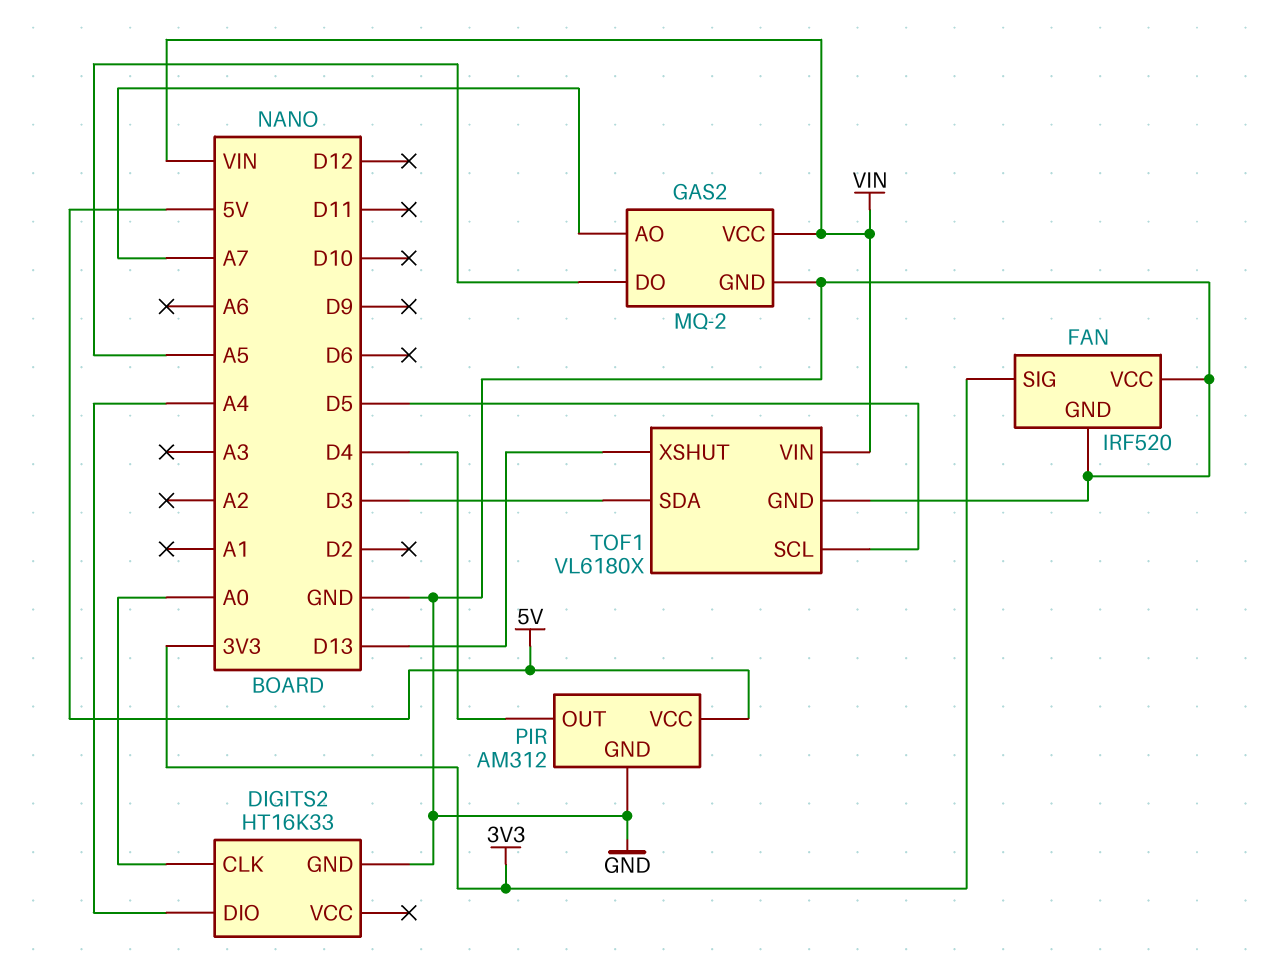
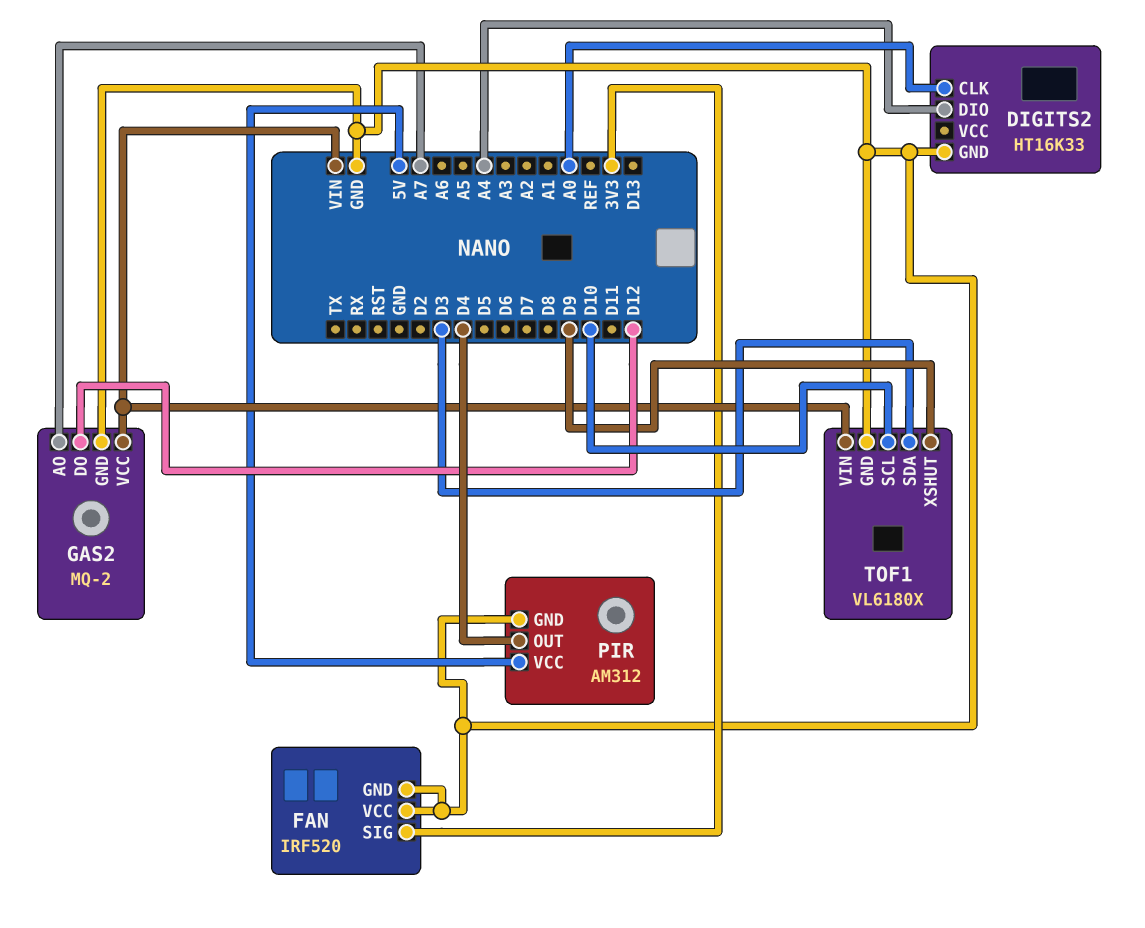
GAS2 pin DO: A5 -> D12
TOF1 pin SCL: D5 -> D10
TOF1 pin XSHUT: D13 -> D9

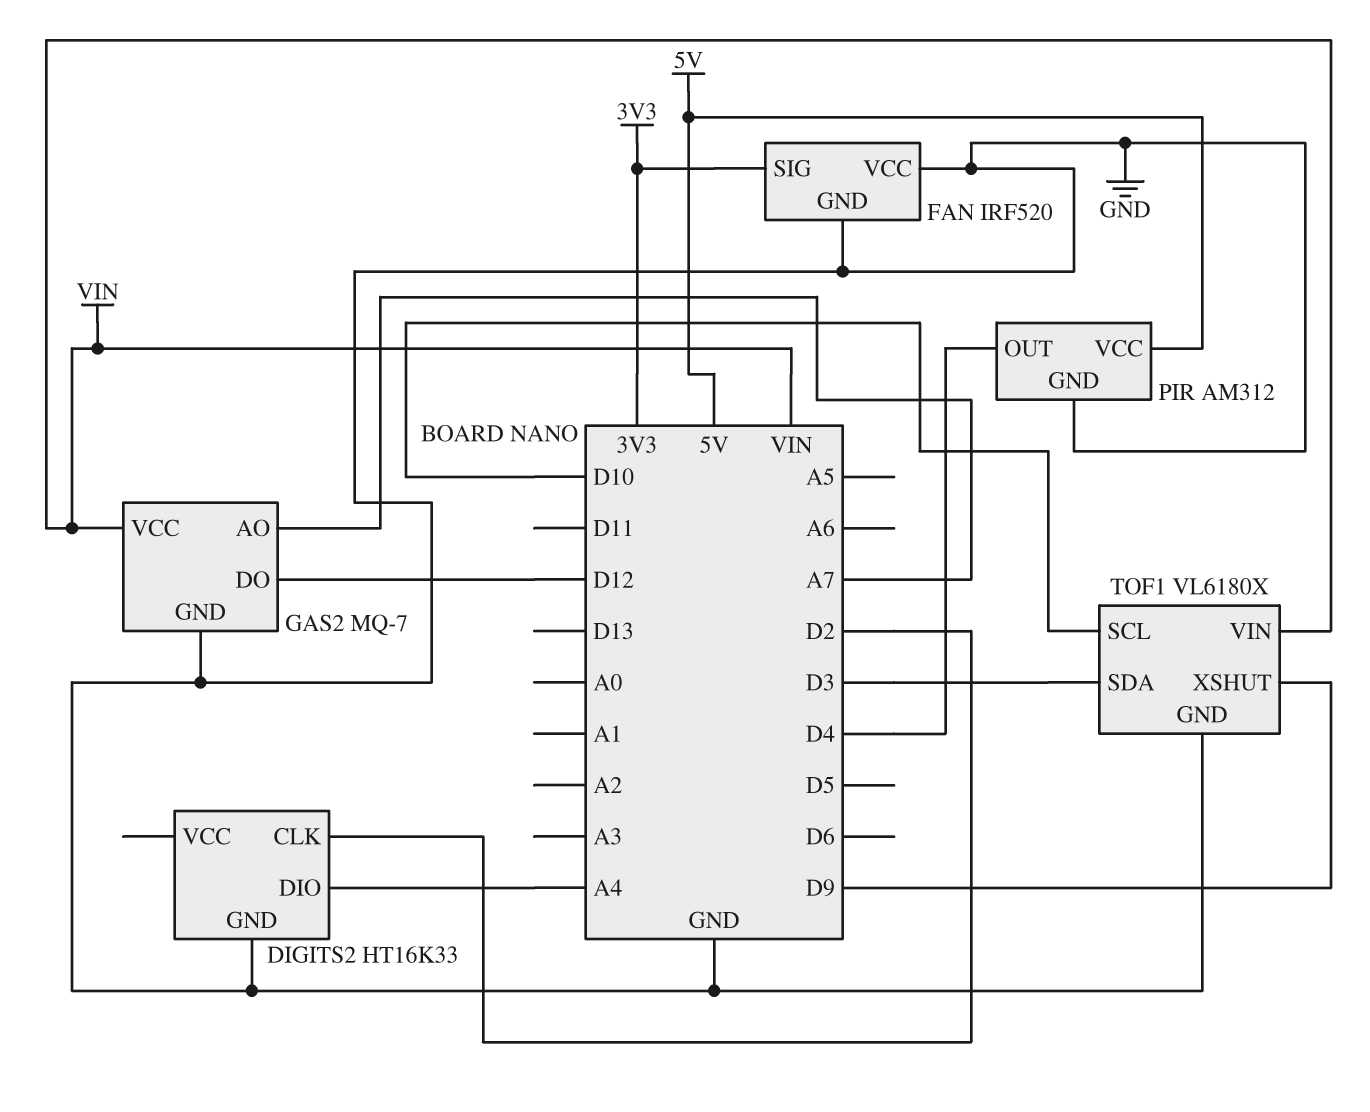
DIGITS2 pin CLK: A0 -> D2
GAS2: MQ-2 -> MQ-7

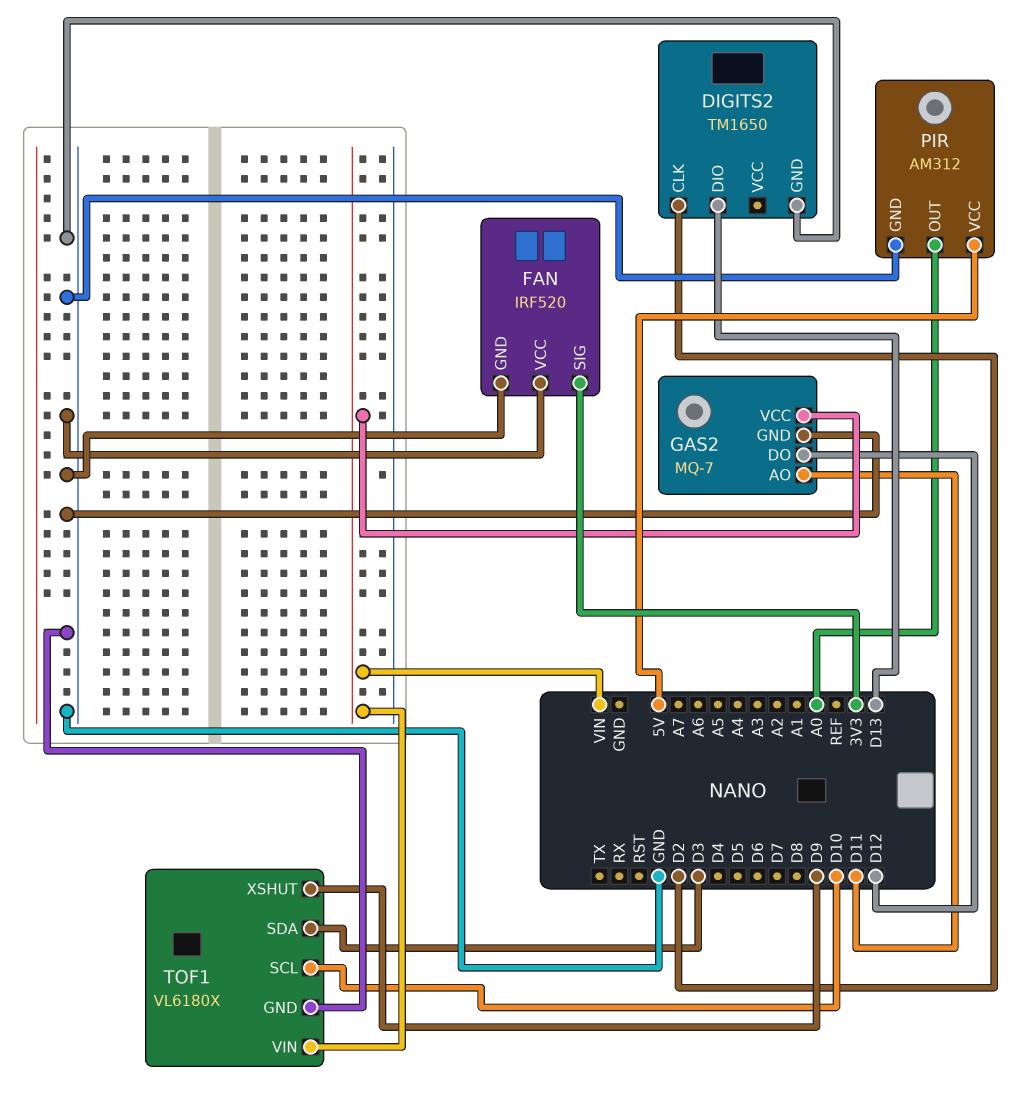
DIGITS2: HT16K33 -> TM1650
DIGITS2 pin DIO: A4 -> D13
GAS2 pin AO: A7 -> D11
PIR pin OUT: D4 -> A0

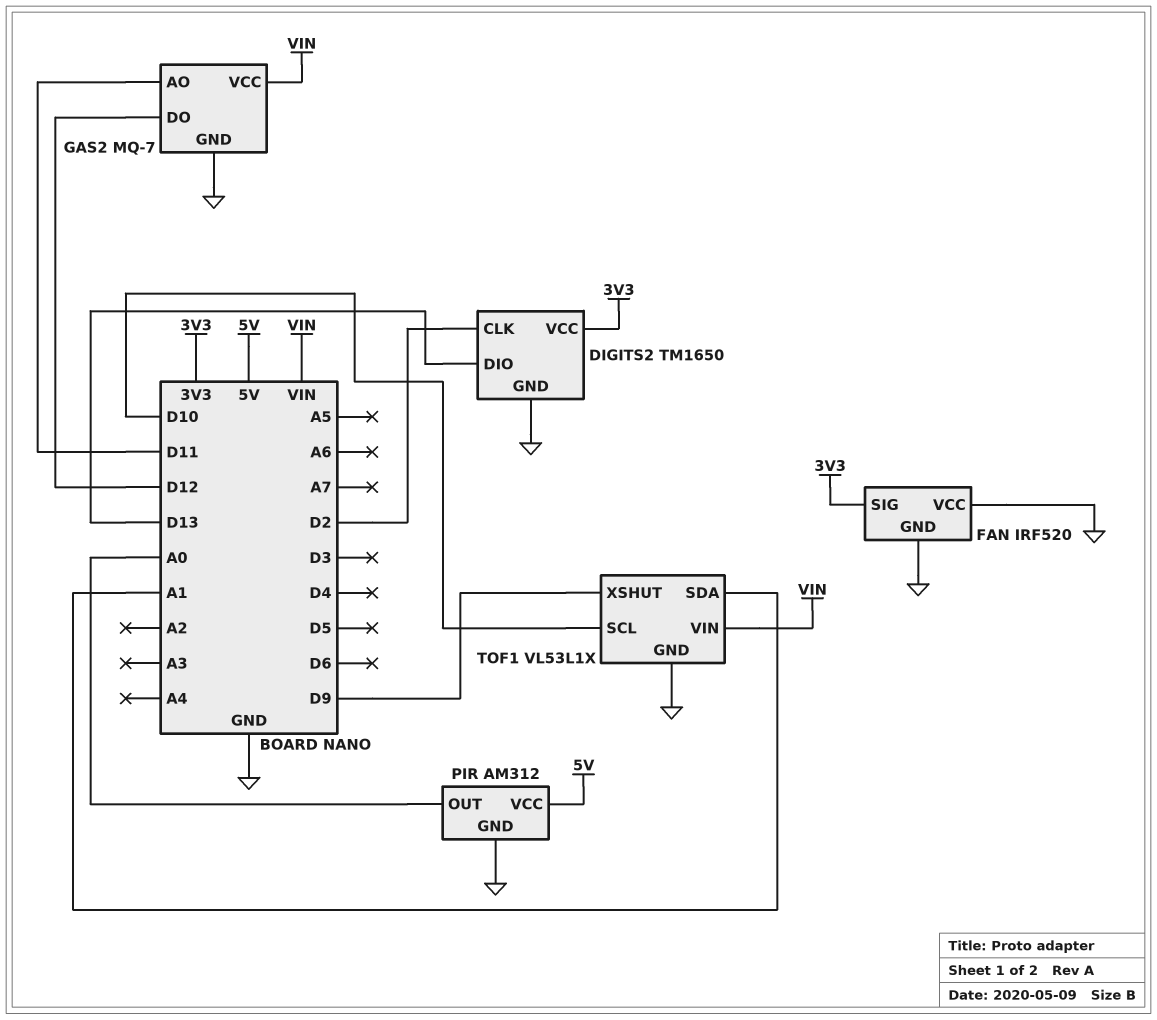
DIGITS2 pin VCC: none -> 3V3
TOF1: VL6180X -> VL53L1X
TOF1 pin SDA: D3 -> A1

